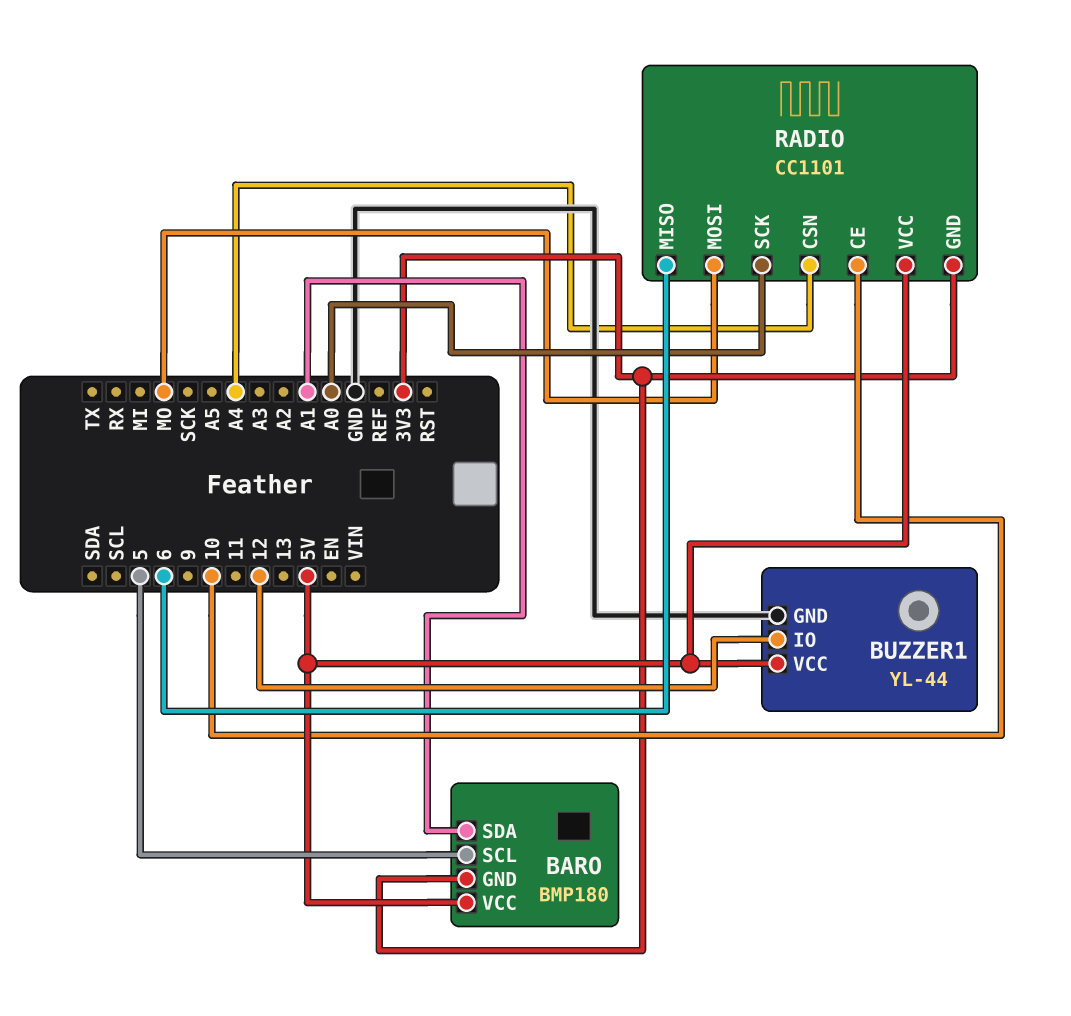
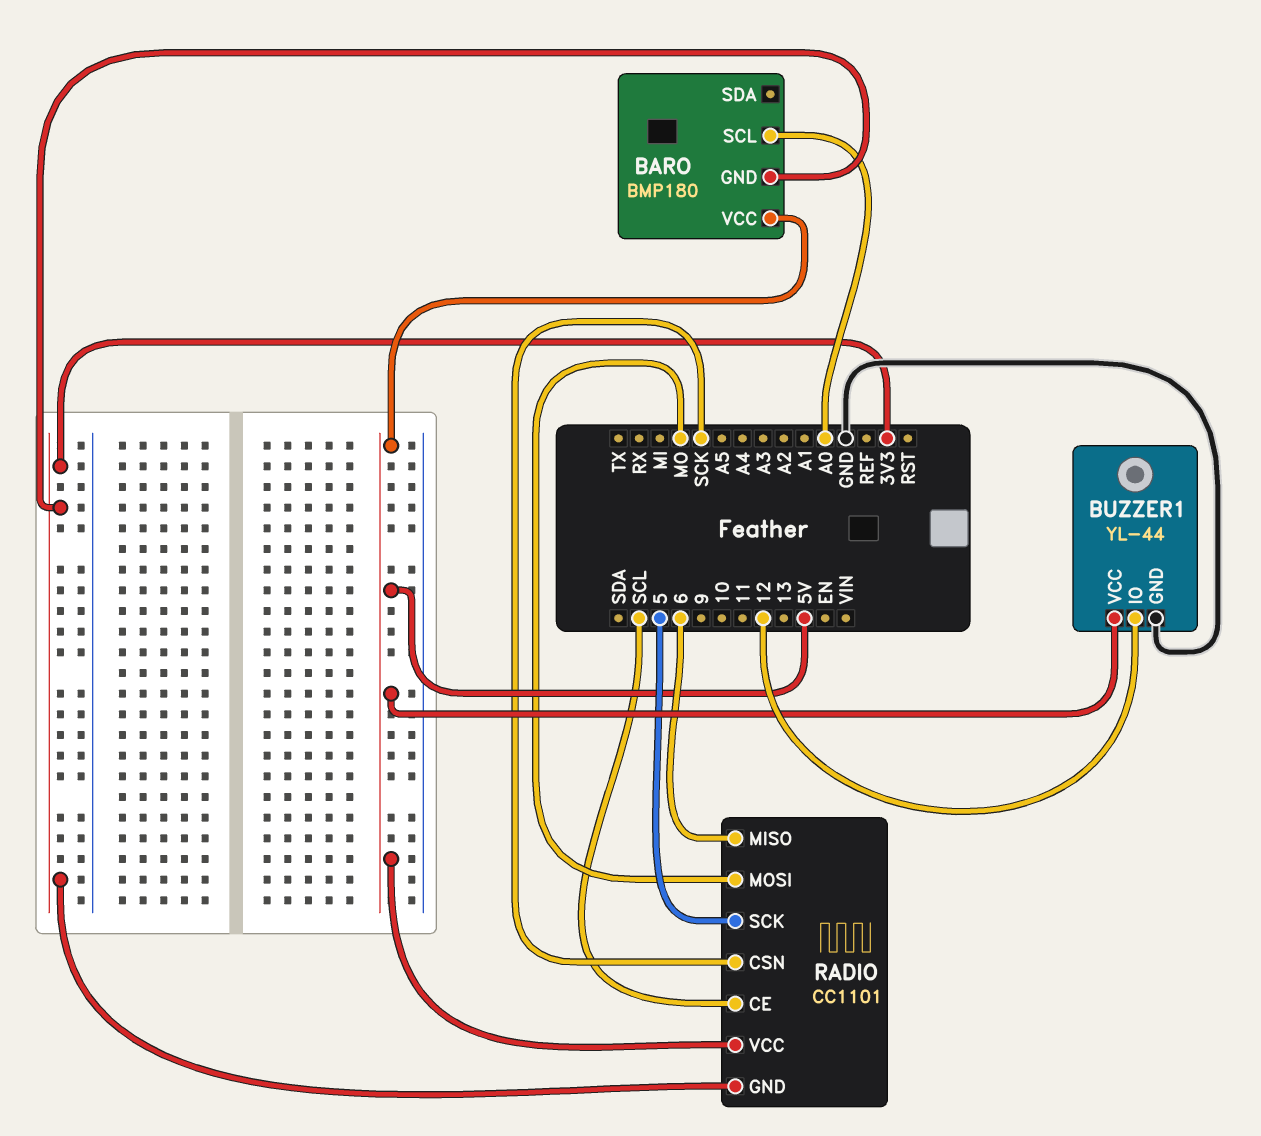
BARO pin SCL: 5 -> A0
BARO pin SDA: A1 -> none
RADIO pin CE: 10 -> SCL
RADIO pin CSN: A4 -> SCK
RADIO pin SCK: A0 -> 5

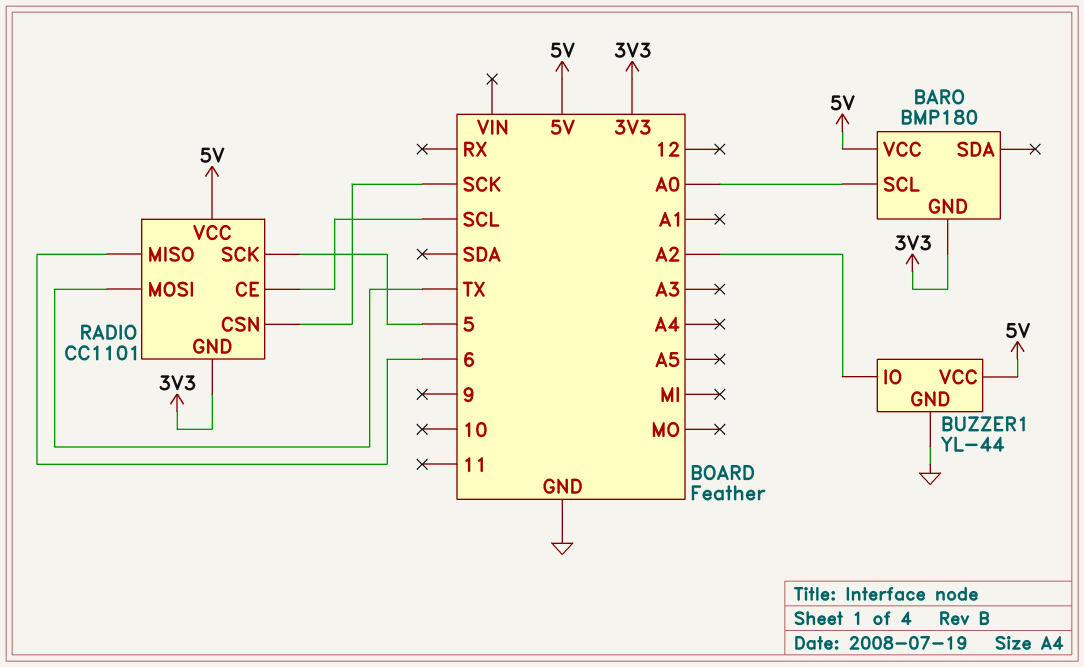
BUZZER1 pin IO: 12 -> A2
RADIO pin MOSI: MO -> TX

